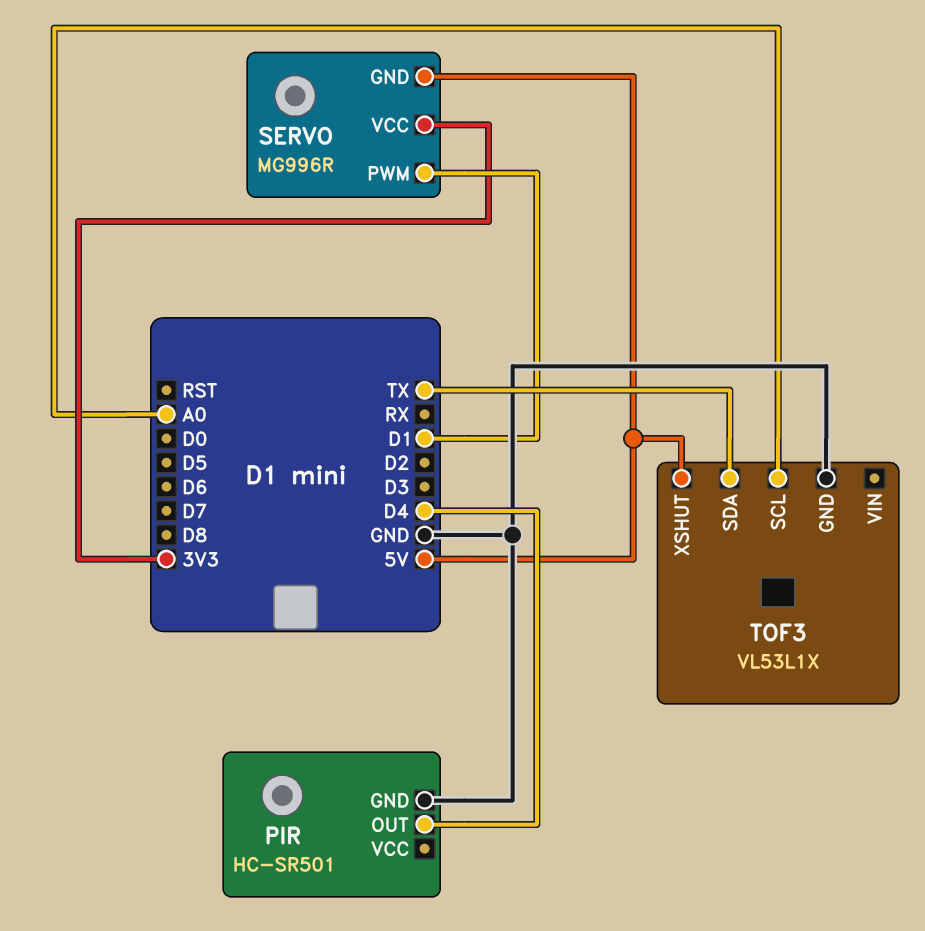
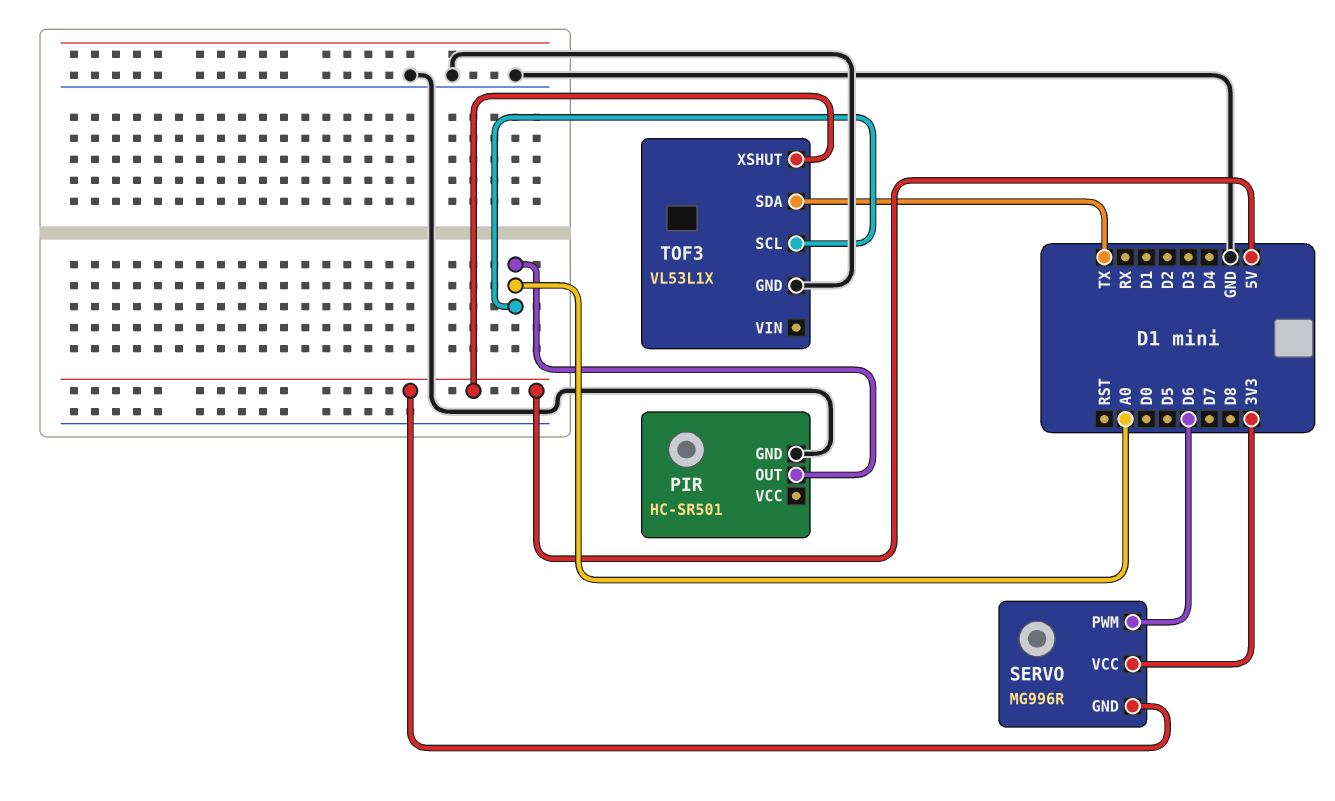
PIR pin OUT: D4 -> A0
SERVO pin PWM: D1 -> D6

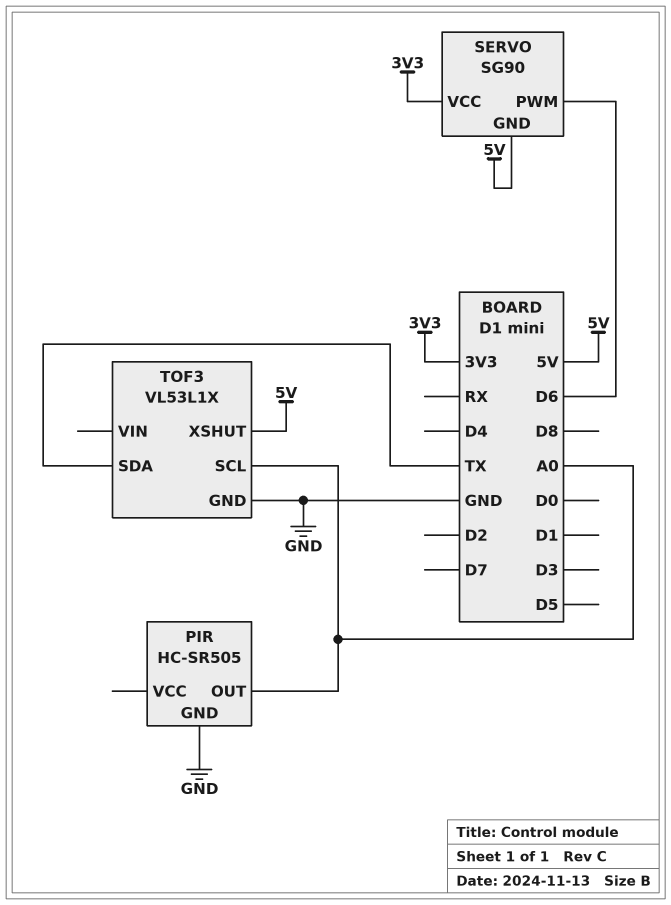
PIR: HC-SR501 -> HC-SR505
SERVO: MG996R -> SG90

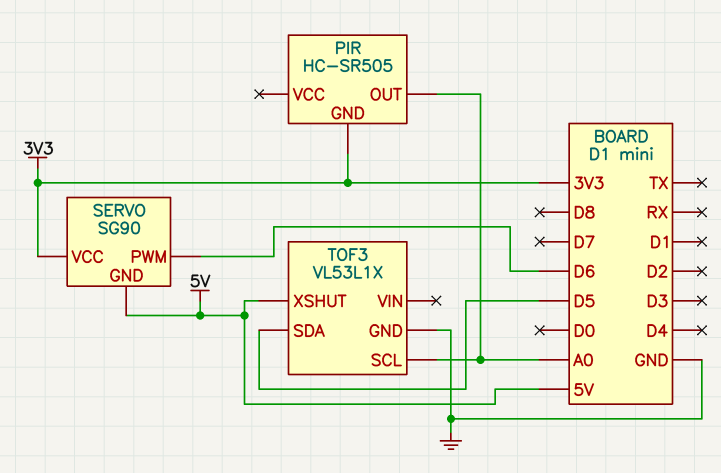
PIR pin GND: GND -> 3V3
TOF3 pin SDA: TX -> D5

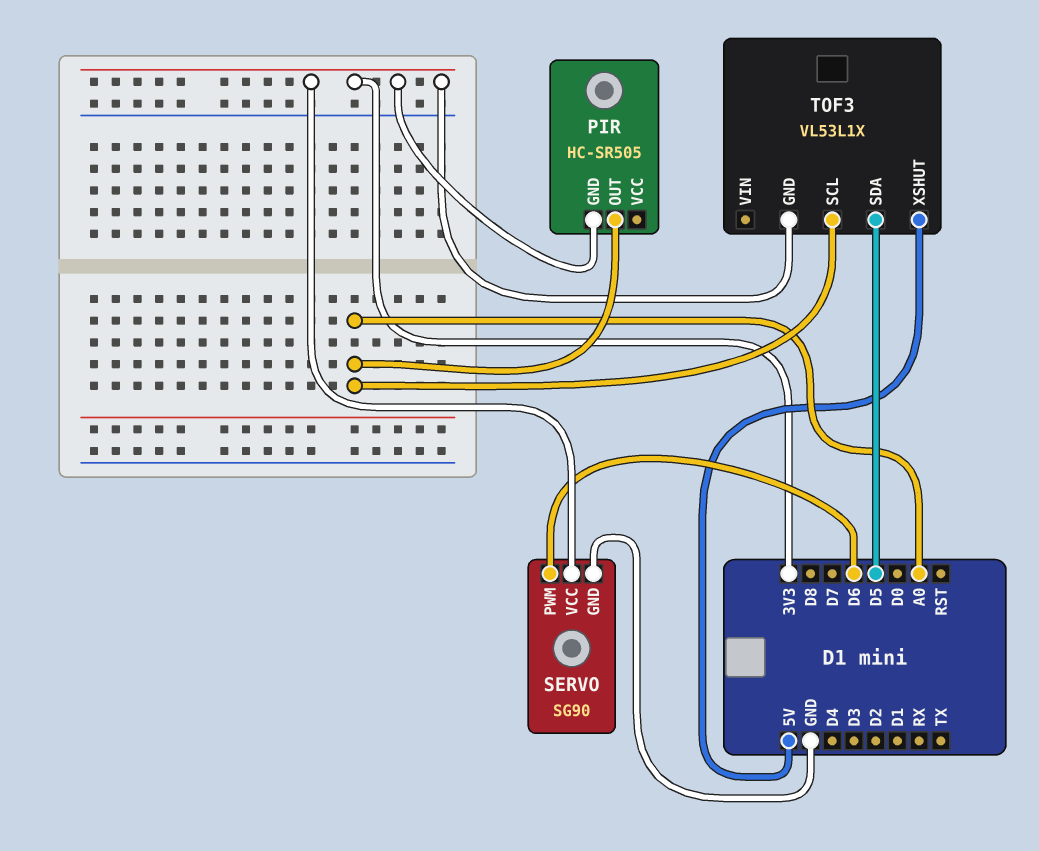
SERVO pin GND: 5V -> GND
TOF3 pin GND: GND -> 3V3

